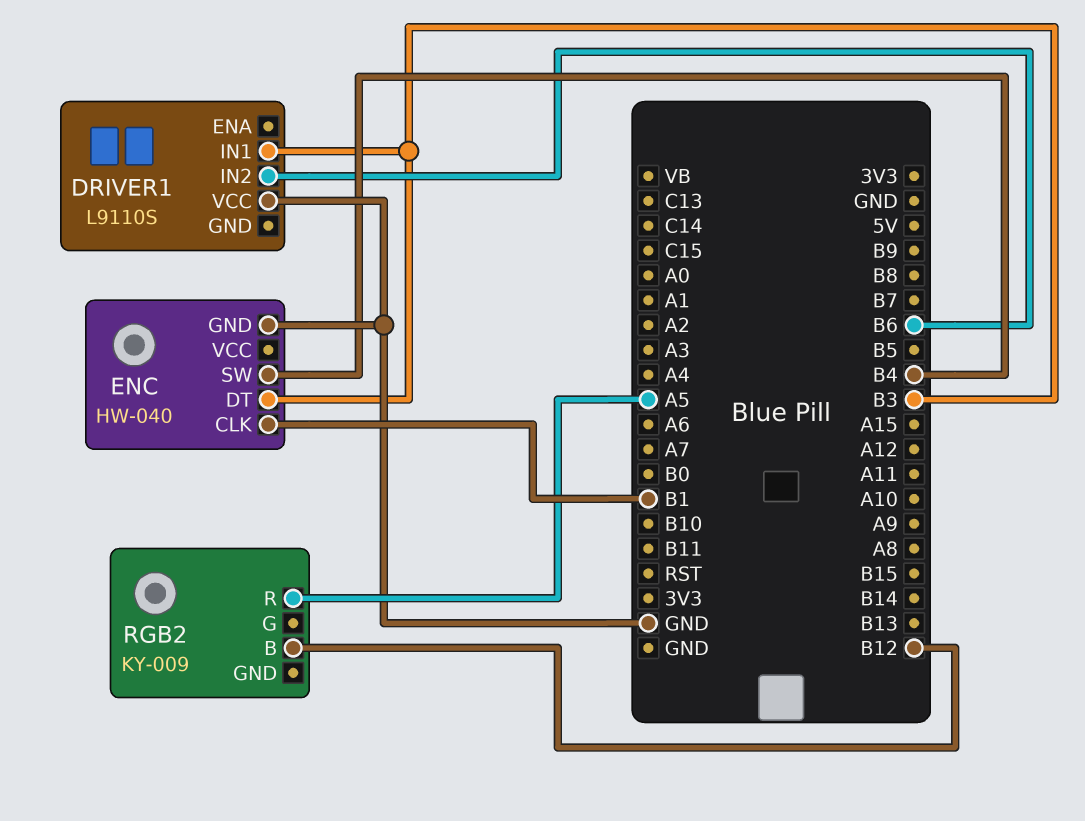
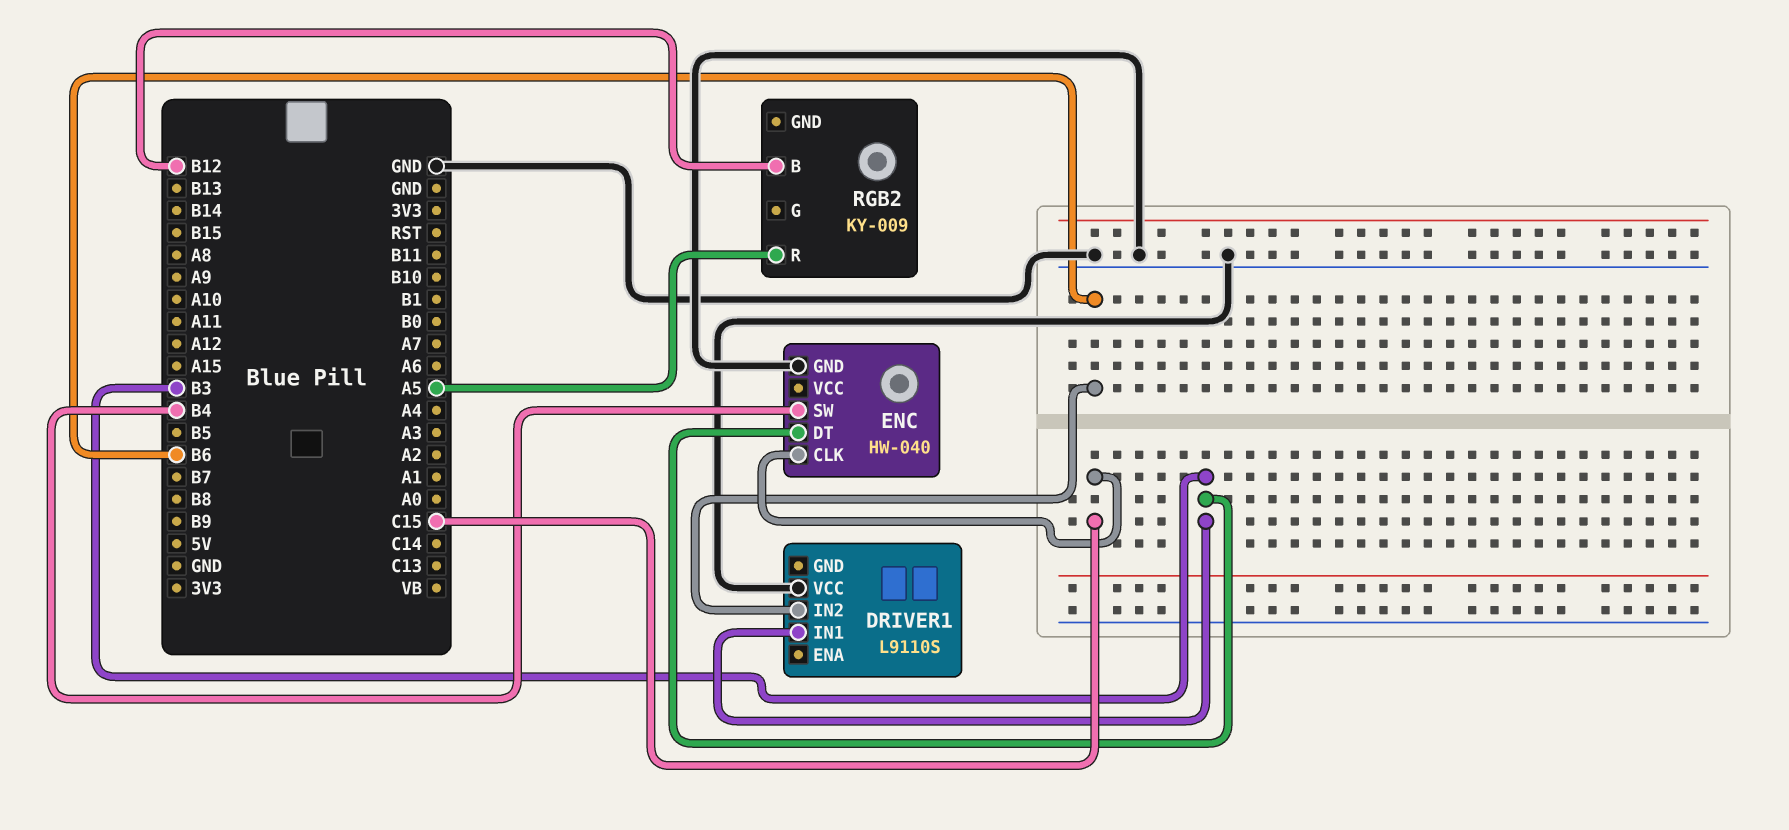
ENC pin CLK: B1 -> C15

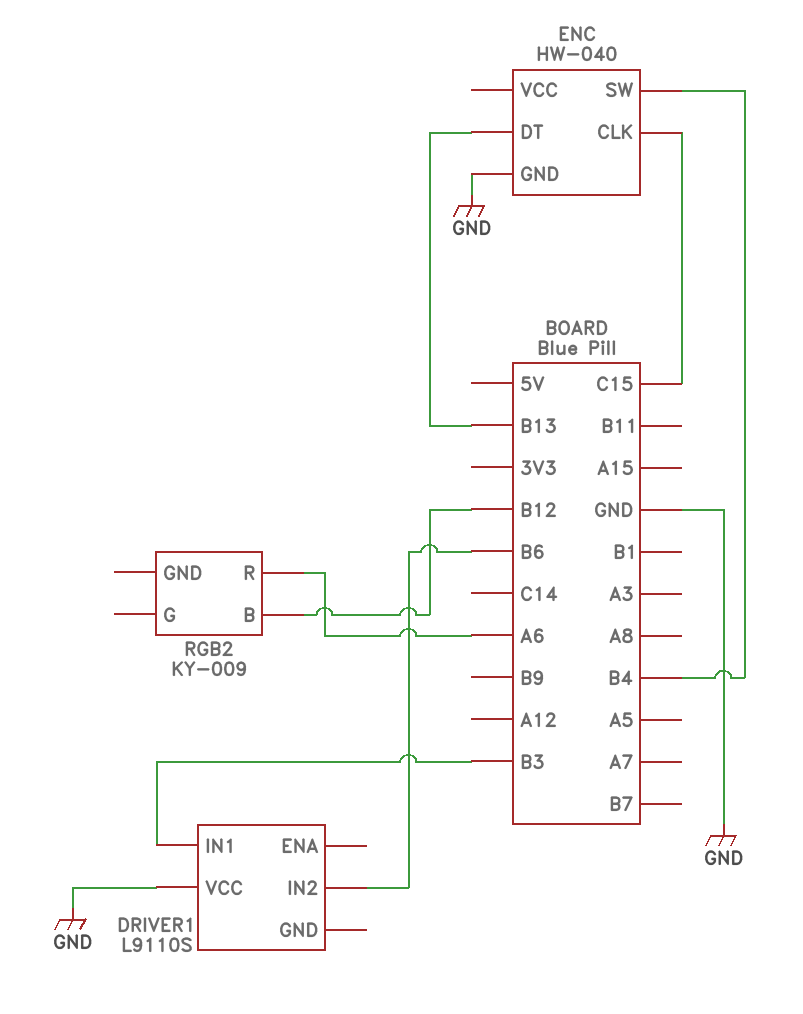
ENC pin DT: B3 -> B13
RGB2 pin R: A5 -> A6

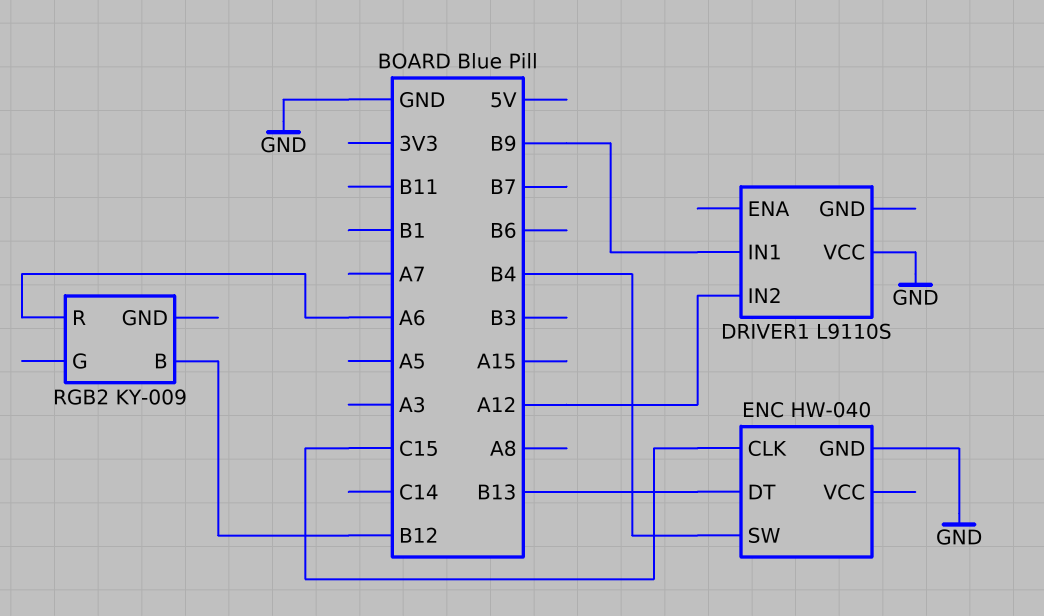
DRIVER1 pin IN1: B3 -> B9
DRIVER1 pin IN2: B6 -> A12

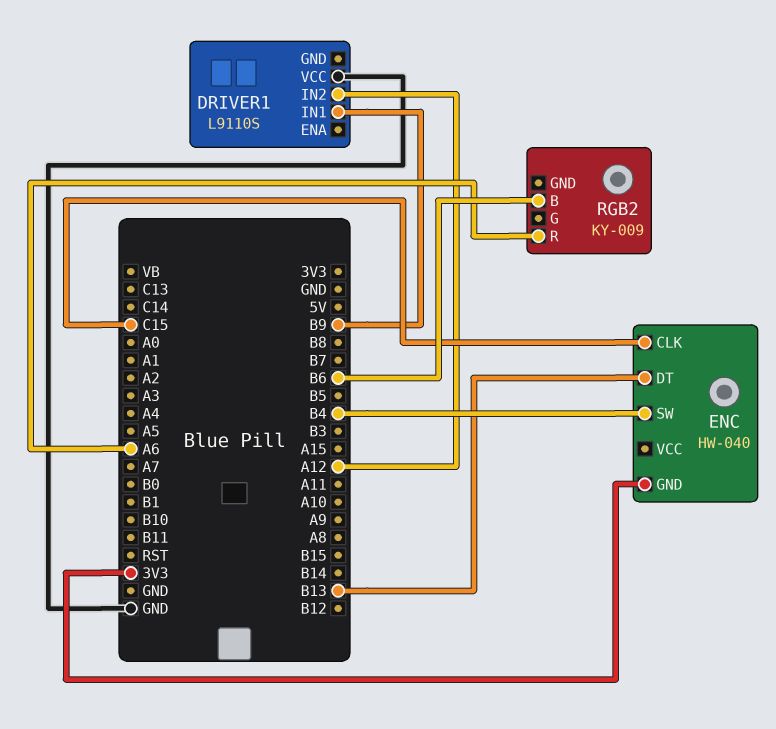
ENC pin GND: GND -> 3V3
RGB2 pin B: B12 -> B6

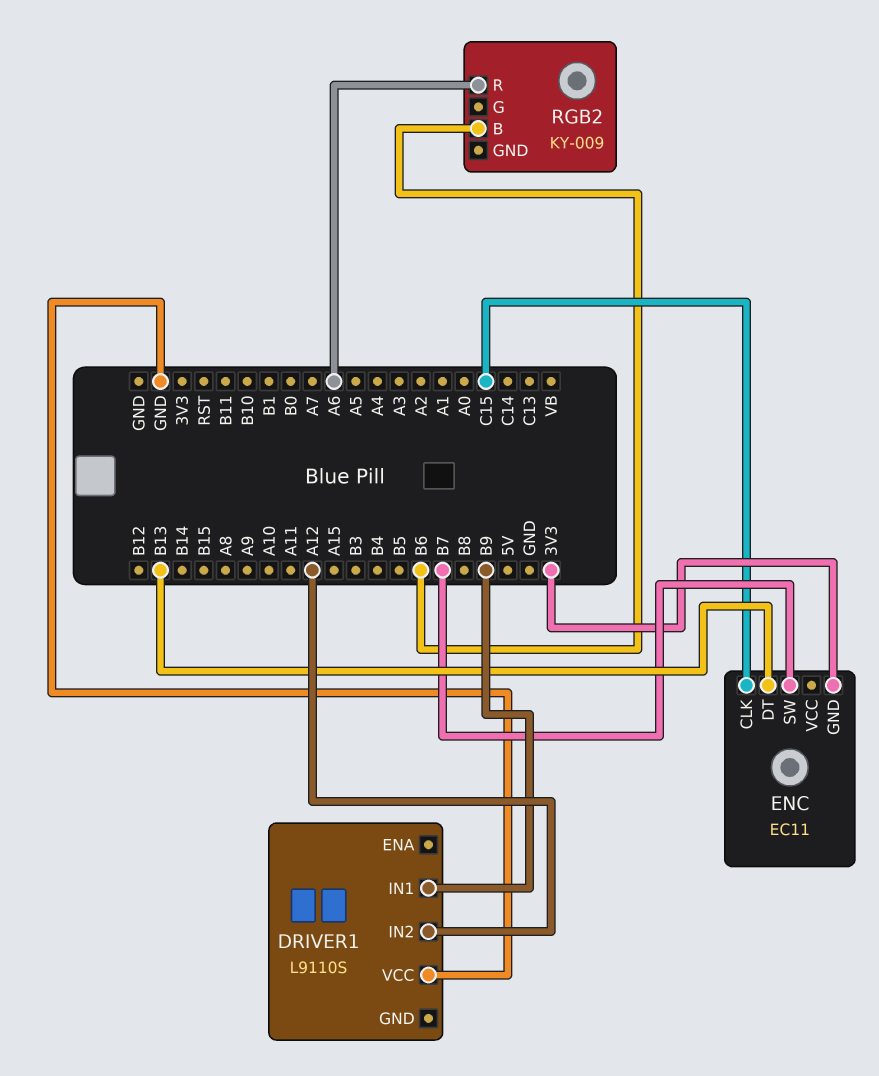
ENC: HW-040 -> EC11
ENC pin SW: B4 -> B7

